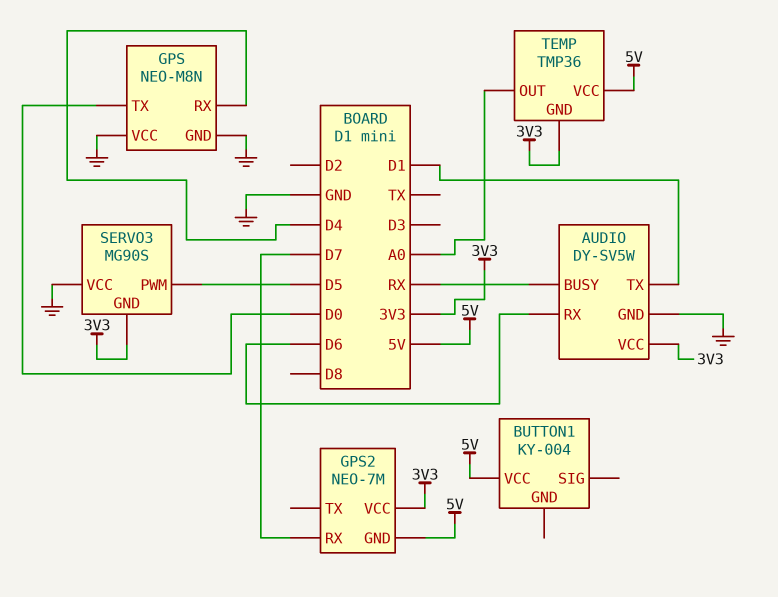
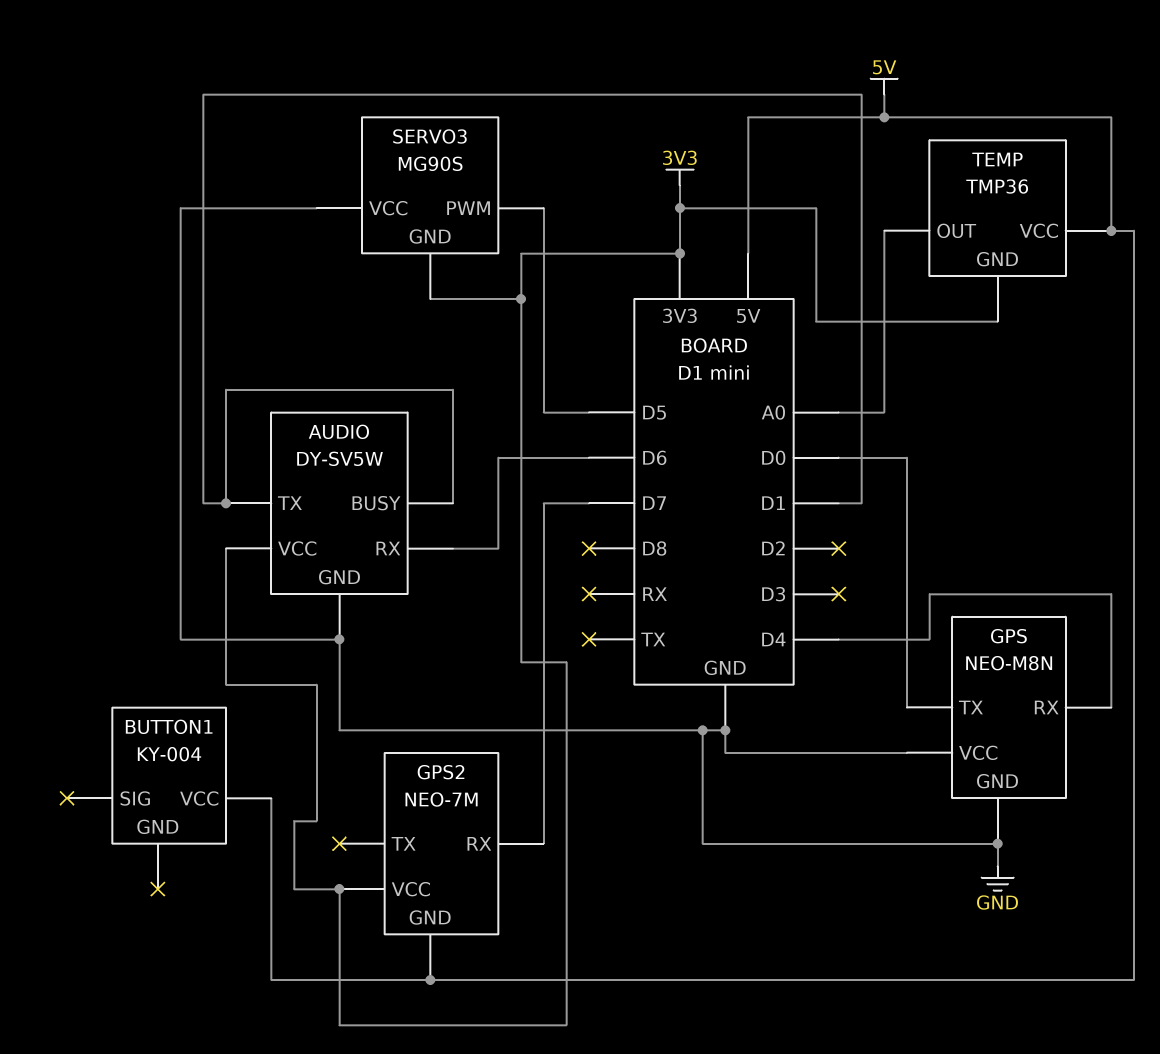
AUDIO pin BUSY: RX -> D1

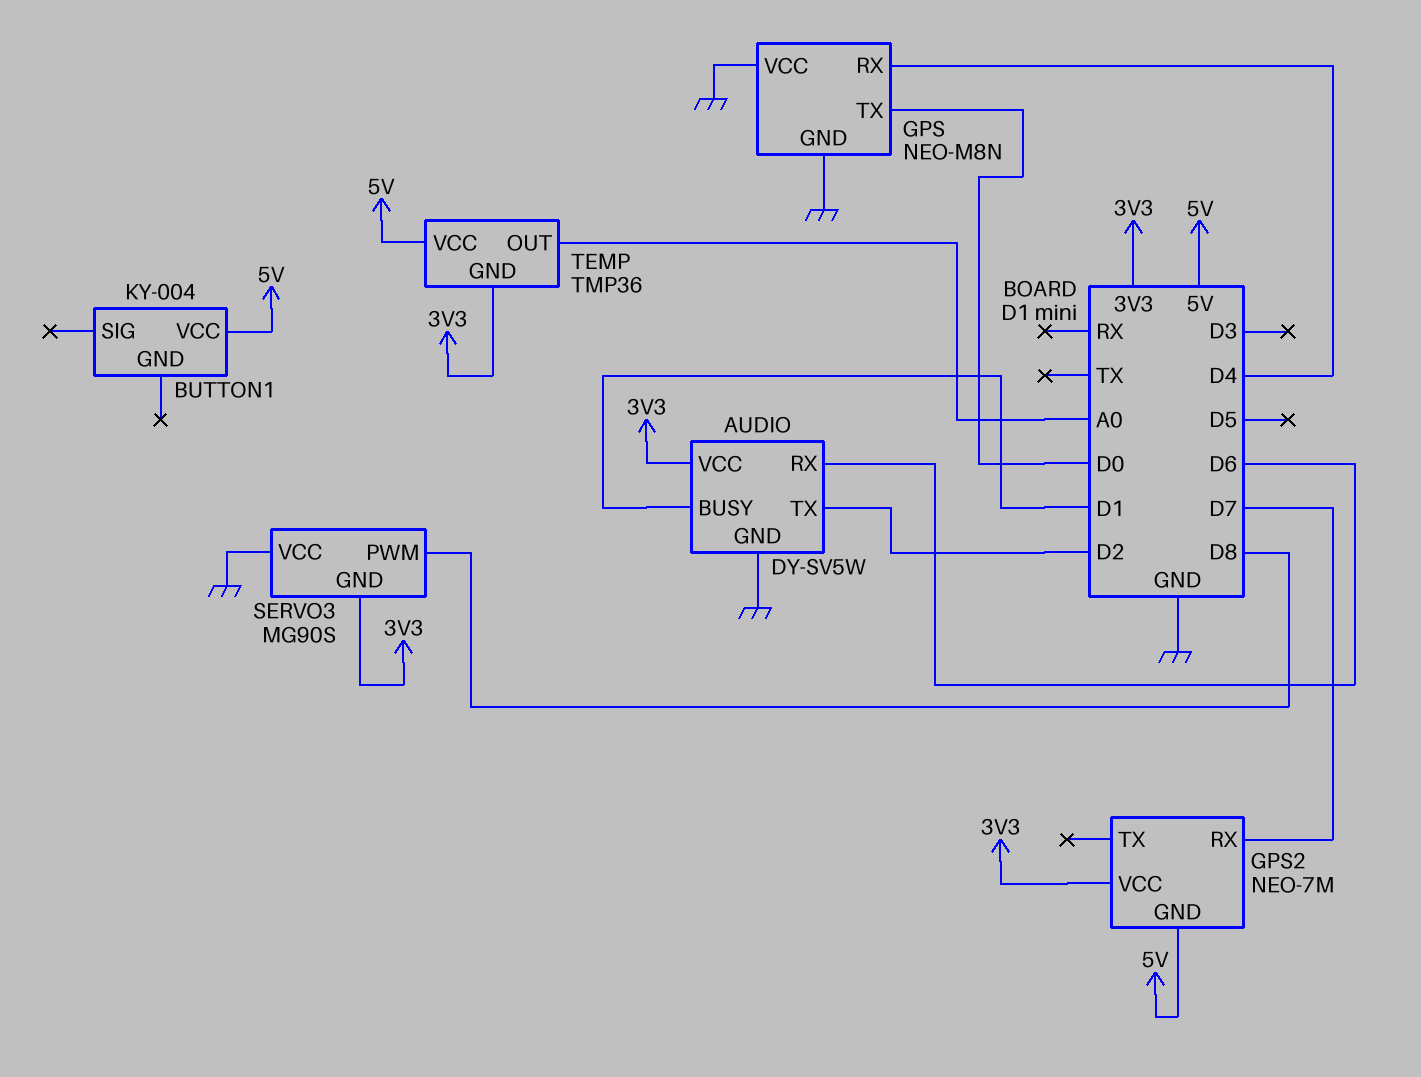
AUDIO pin TX: D1 -> D2
SERVO3 pin PWM: D5 -> D8

